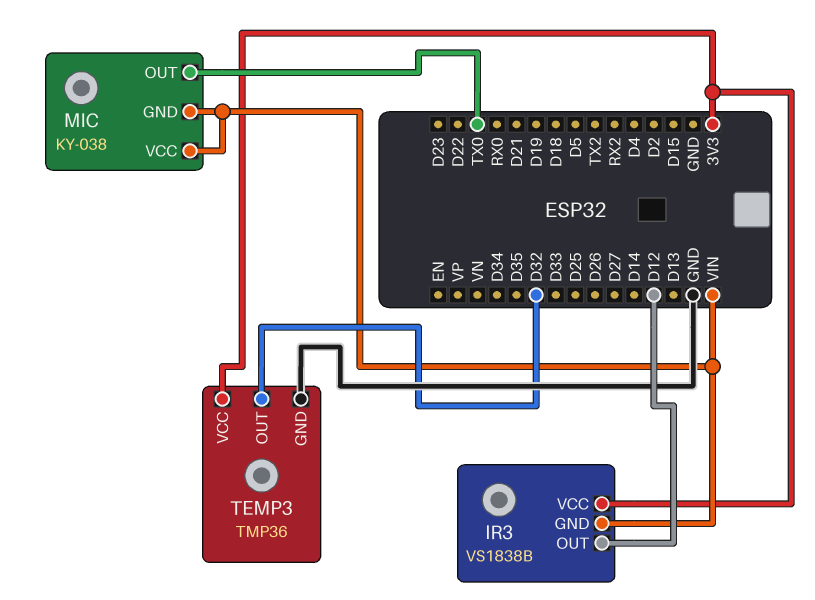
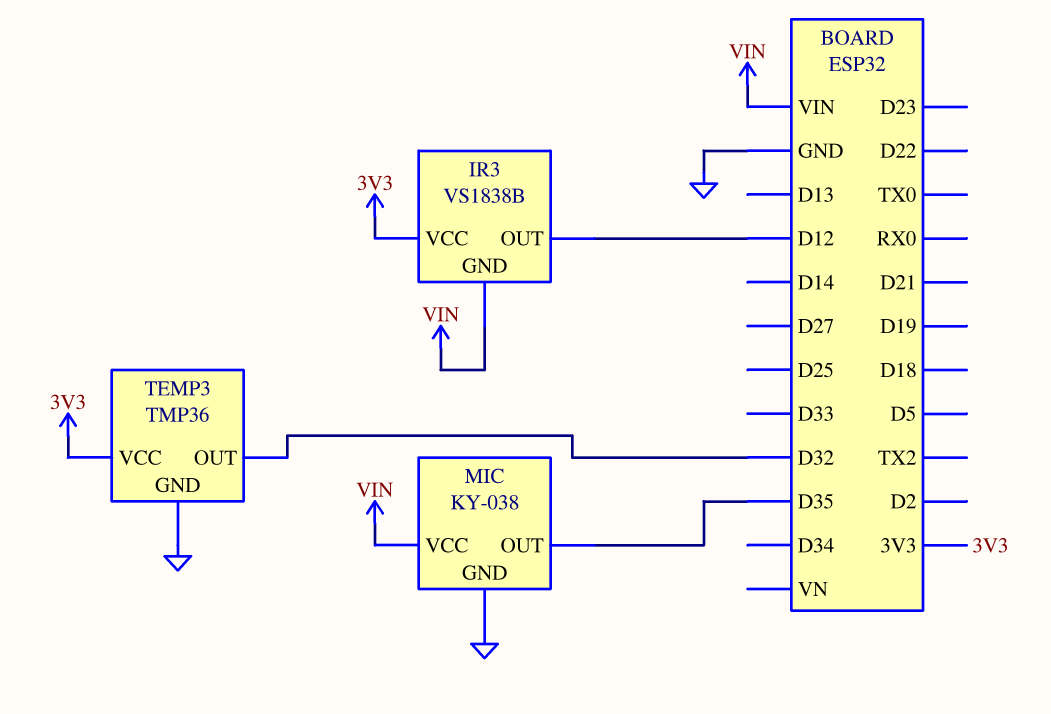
MIC pin GND: VIN -> GND
MIC pin OUT: TX0 -> D35

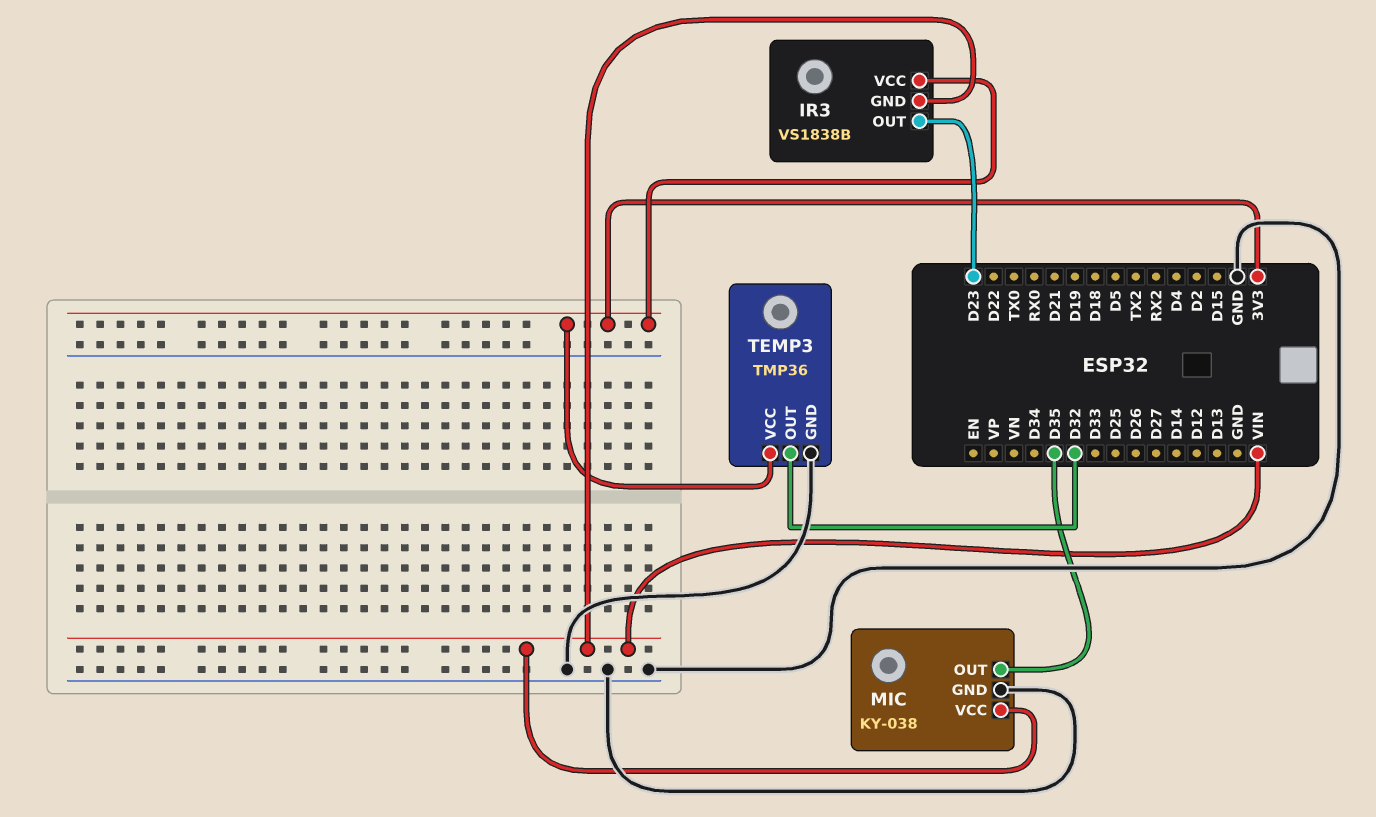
IR3 pin OUT: D12 -> D23

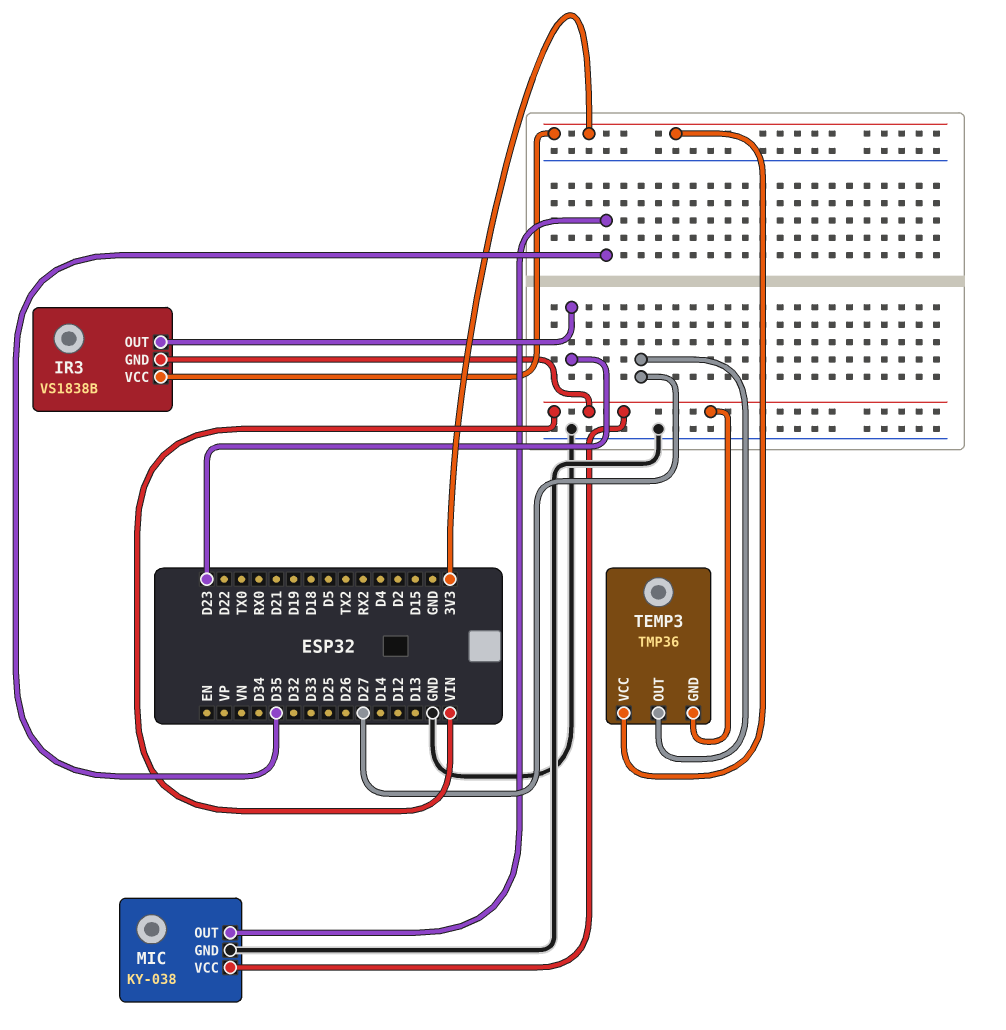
TEMP3 pin GND: GND -> VIN
TEMP3 pin OUT: D32 -> D27

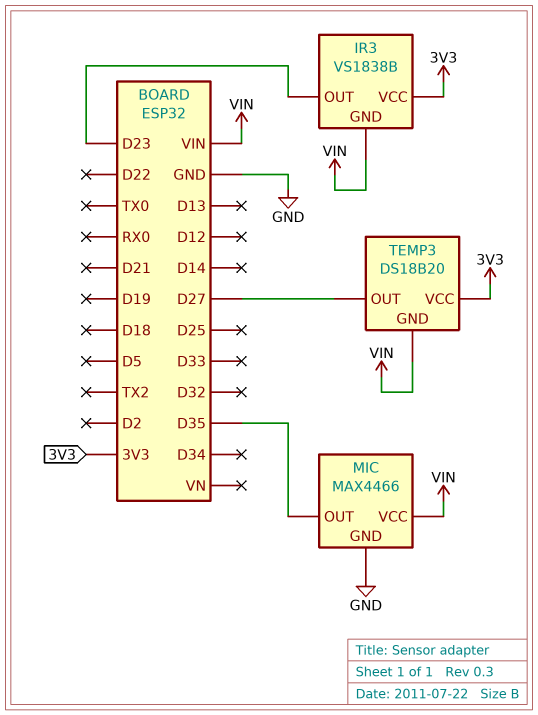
MIC: KY-038 -> MAX4466
TEMP3: TMP36 -> DS18B20

